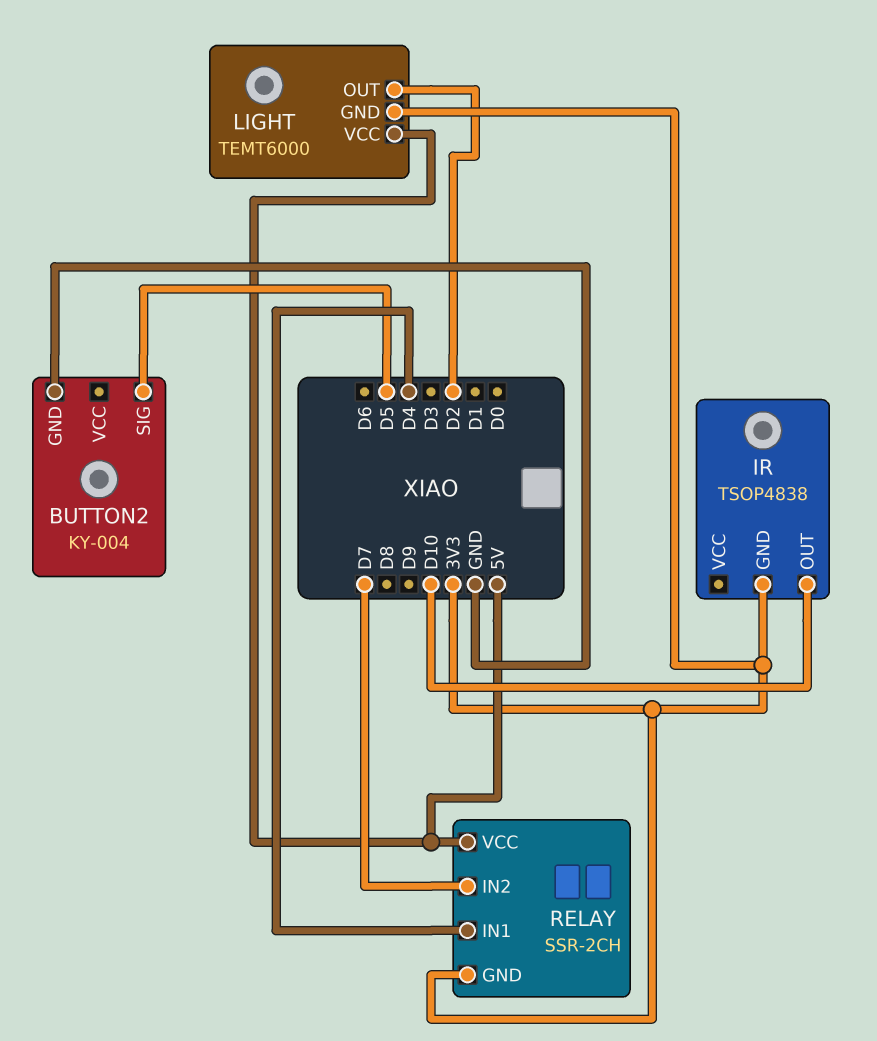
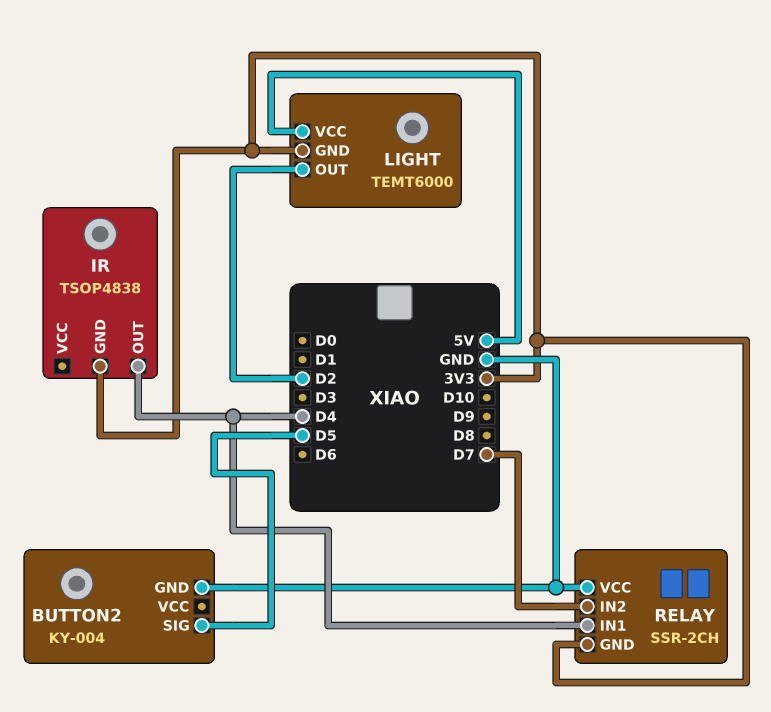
IR pin OUT: D10 -> D4
RELAY pin VCC: 5V -> GND

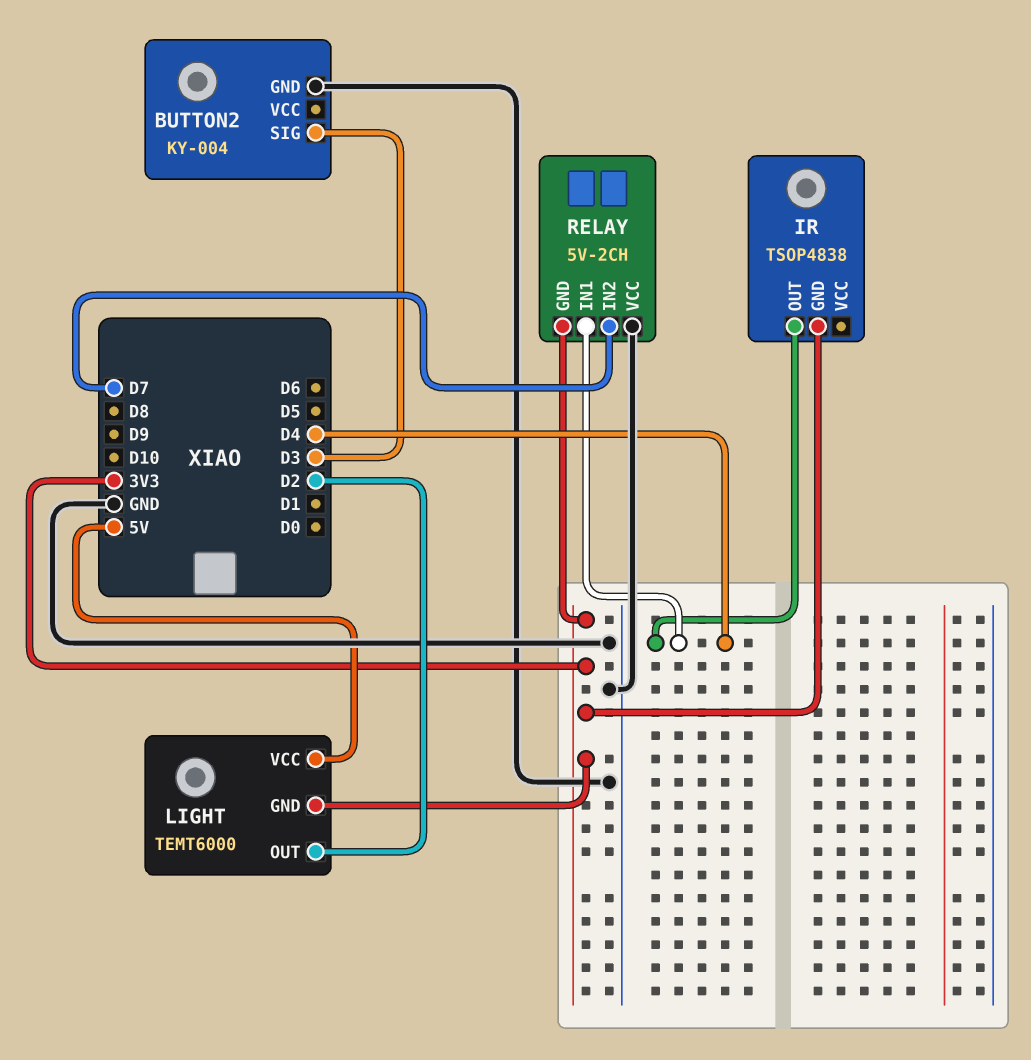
BUTTON2 pin SIG: D5 -> D3
RELAY: SSR-2CH -> 5V-2CH

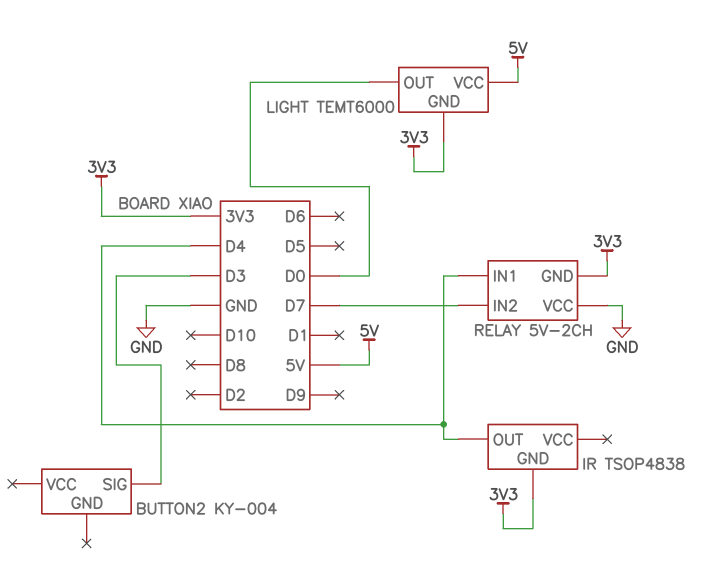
BUTTON2 pin GND: GND -> none
LIGHT pin OUT: D2 -> D0

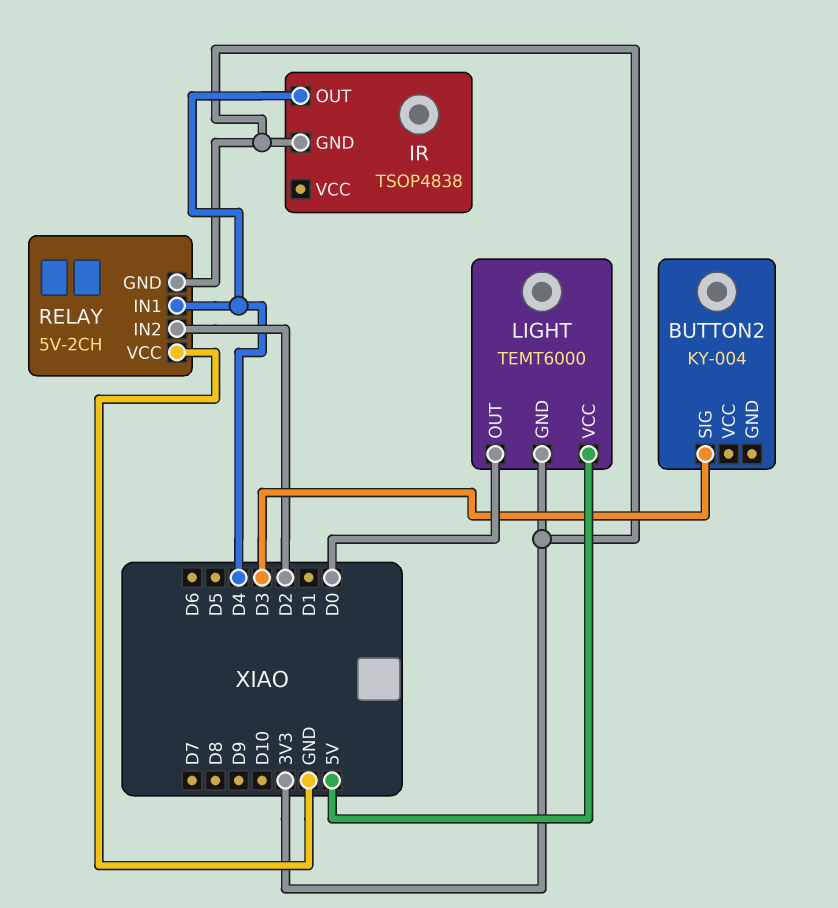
RELAY pin IN2: D7 -> D2

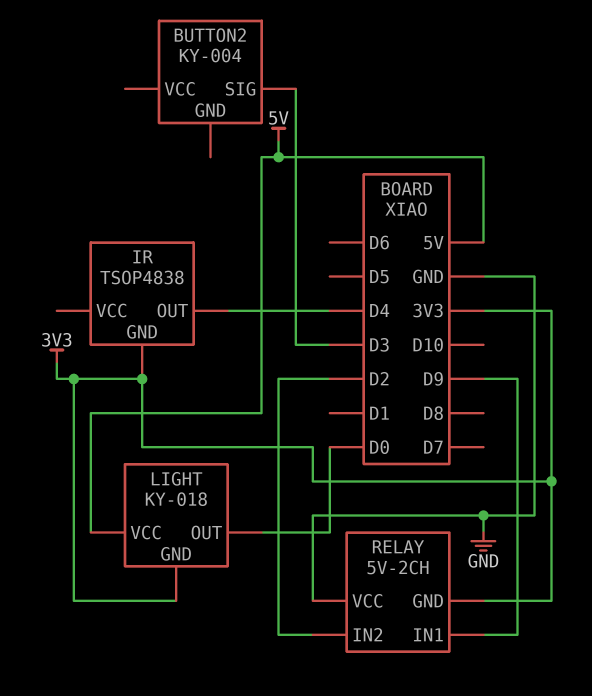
LIGHT: TEMT6000 -> KY-018
RELAY pin IN1: D4 -> D9

